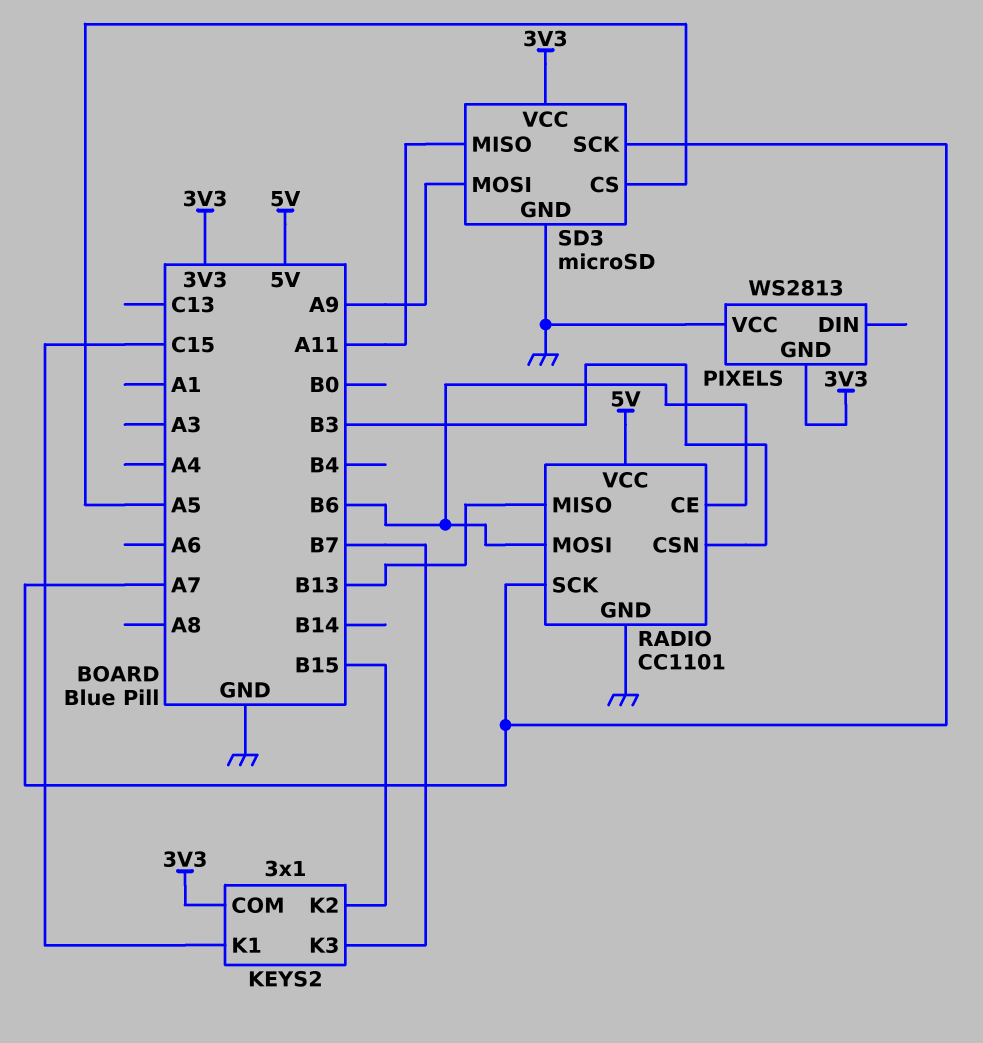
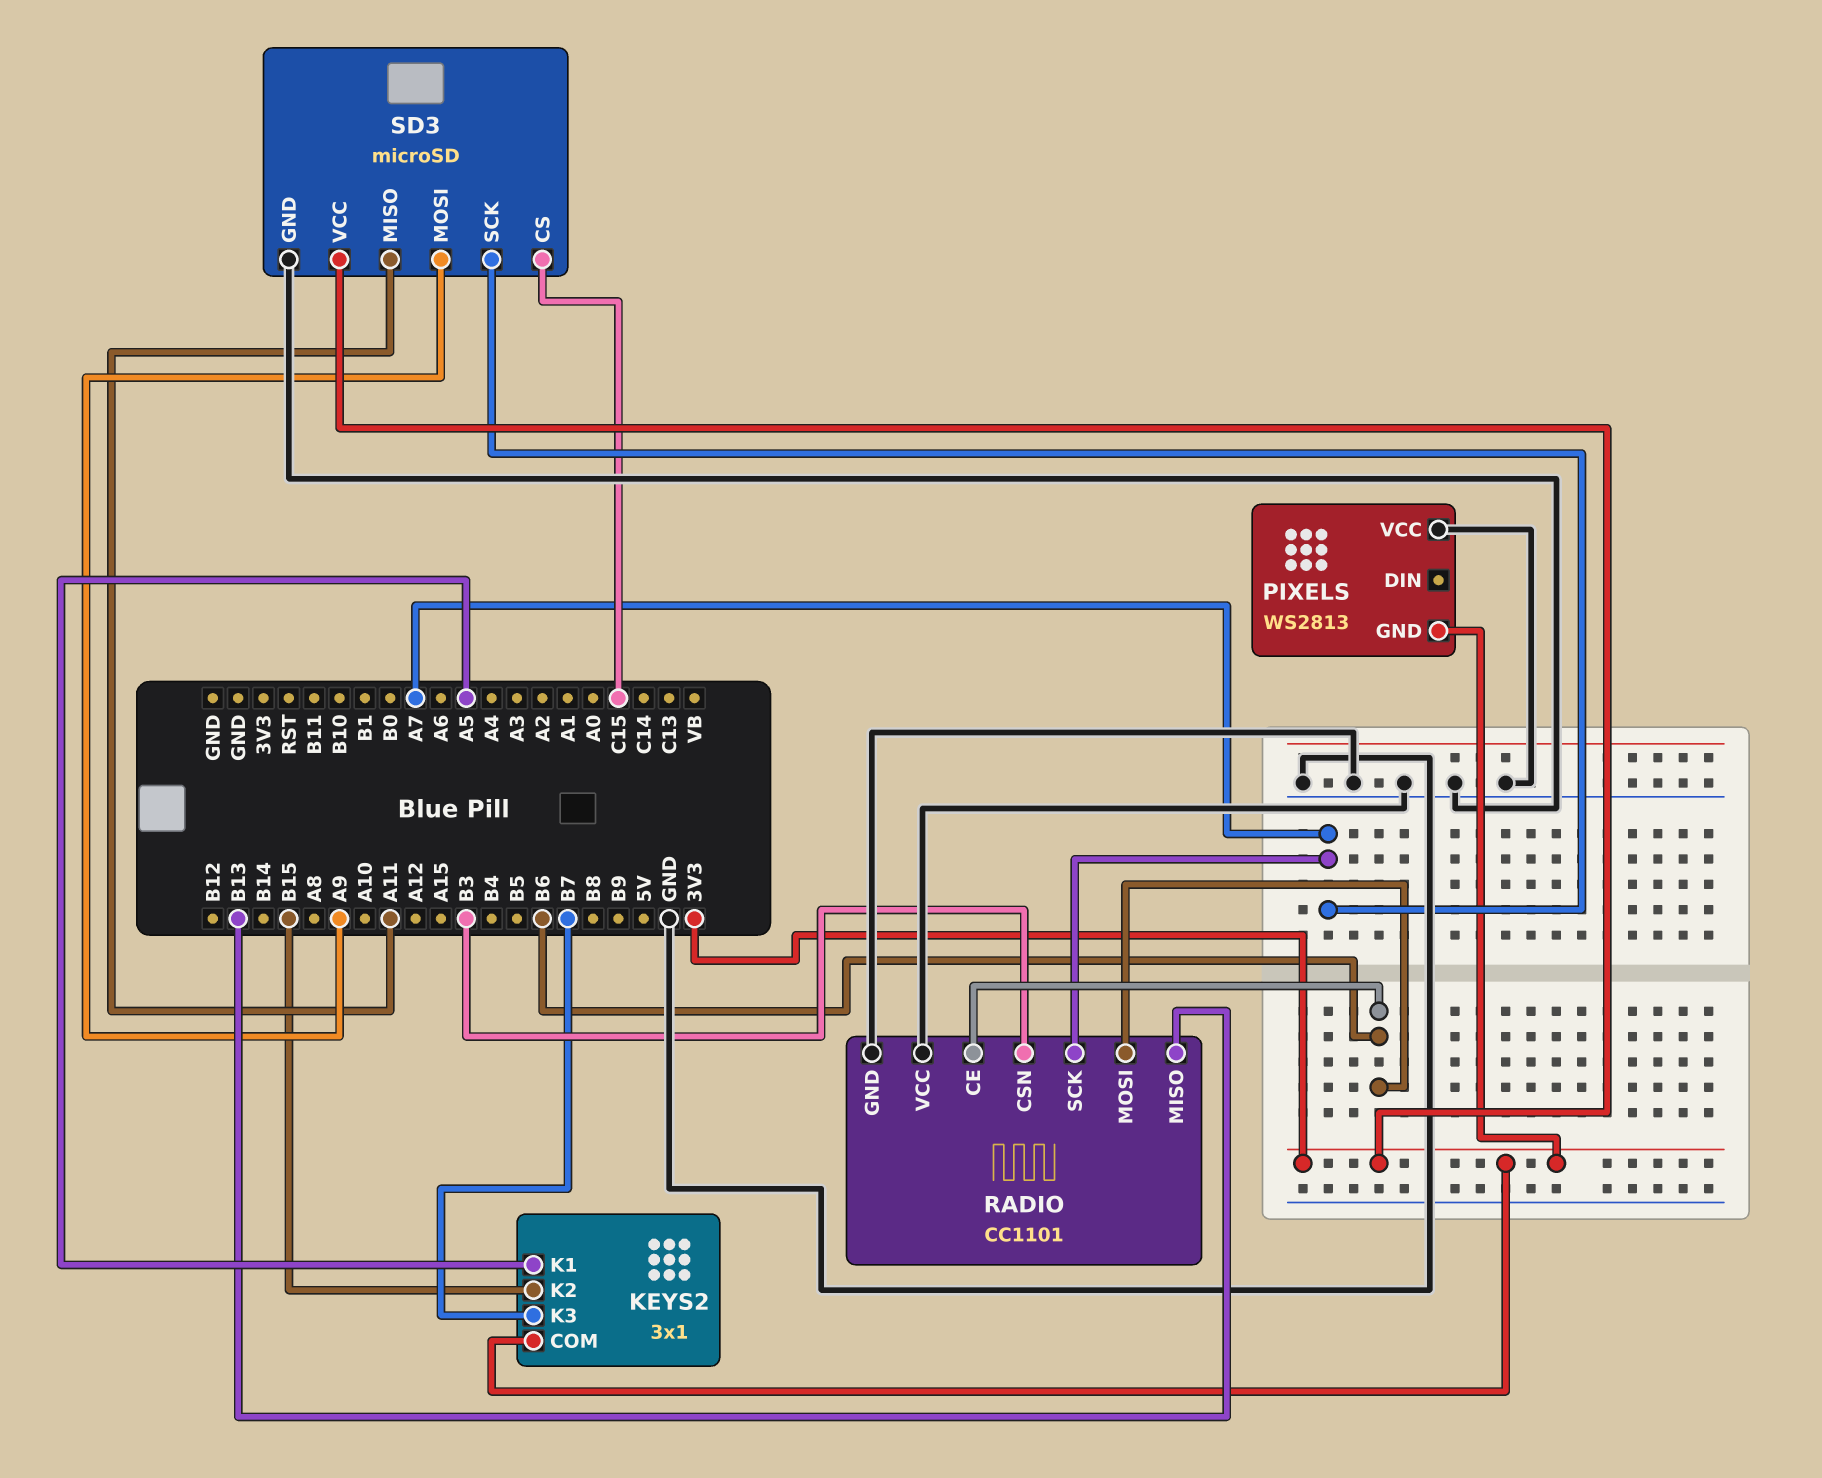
KEYS2 pin K1: C15 -> A5
RADIO pin VCC: 5V -> GND
SD3 pin CS: A5 -> C15

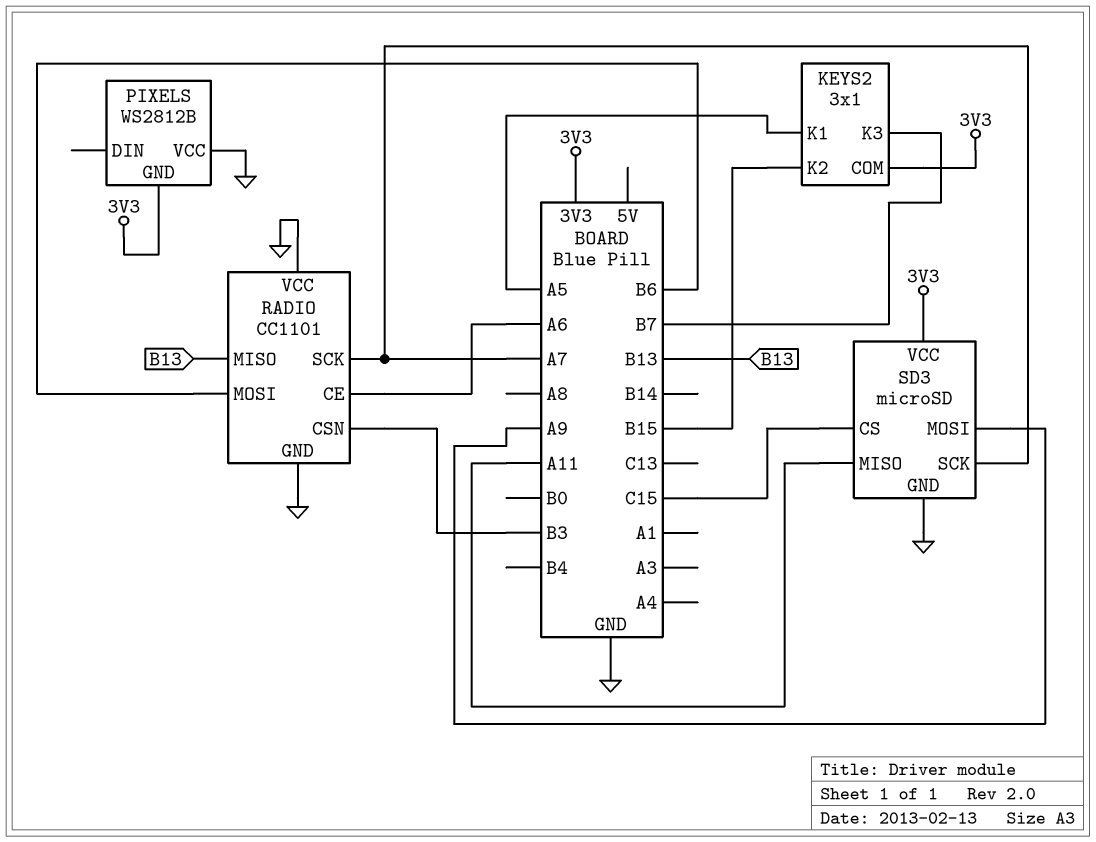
PIXELS: WS2813 -> WS2812B
RADIO pin CE: B6 -> A6

